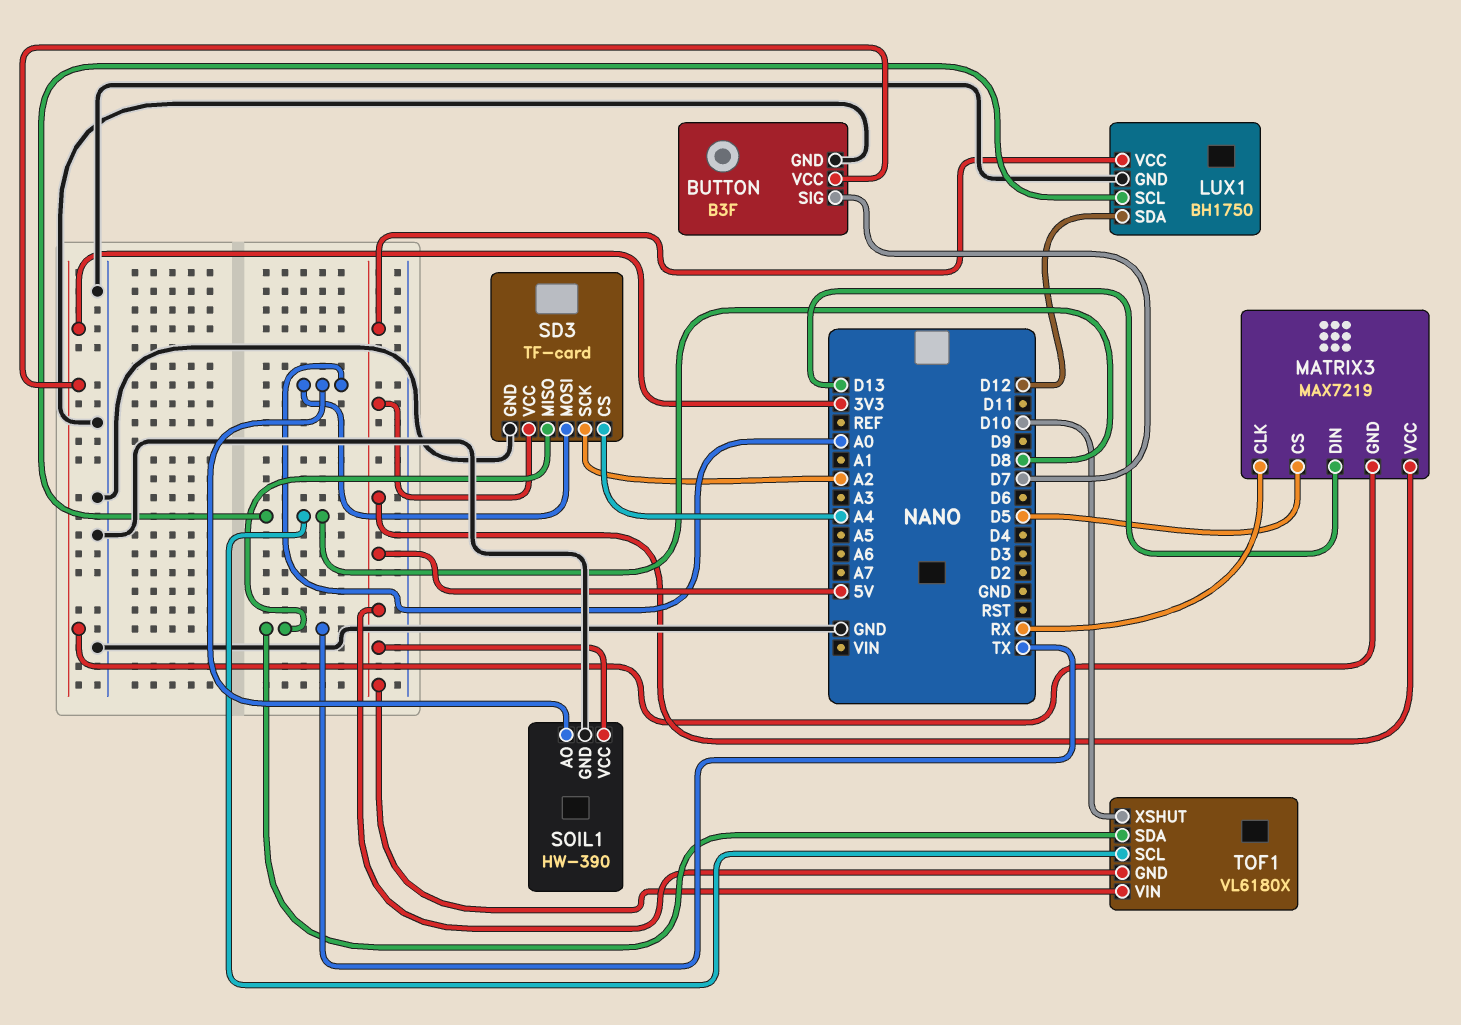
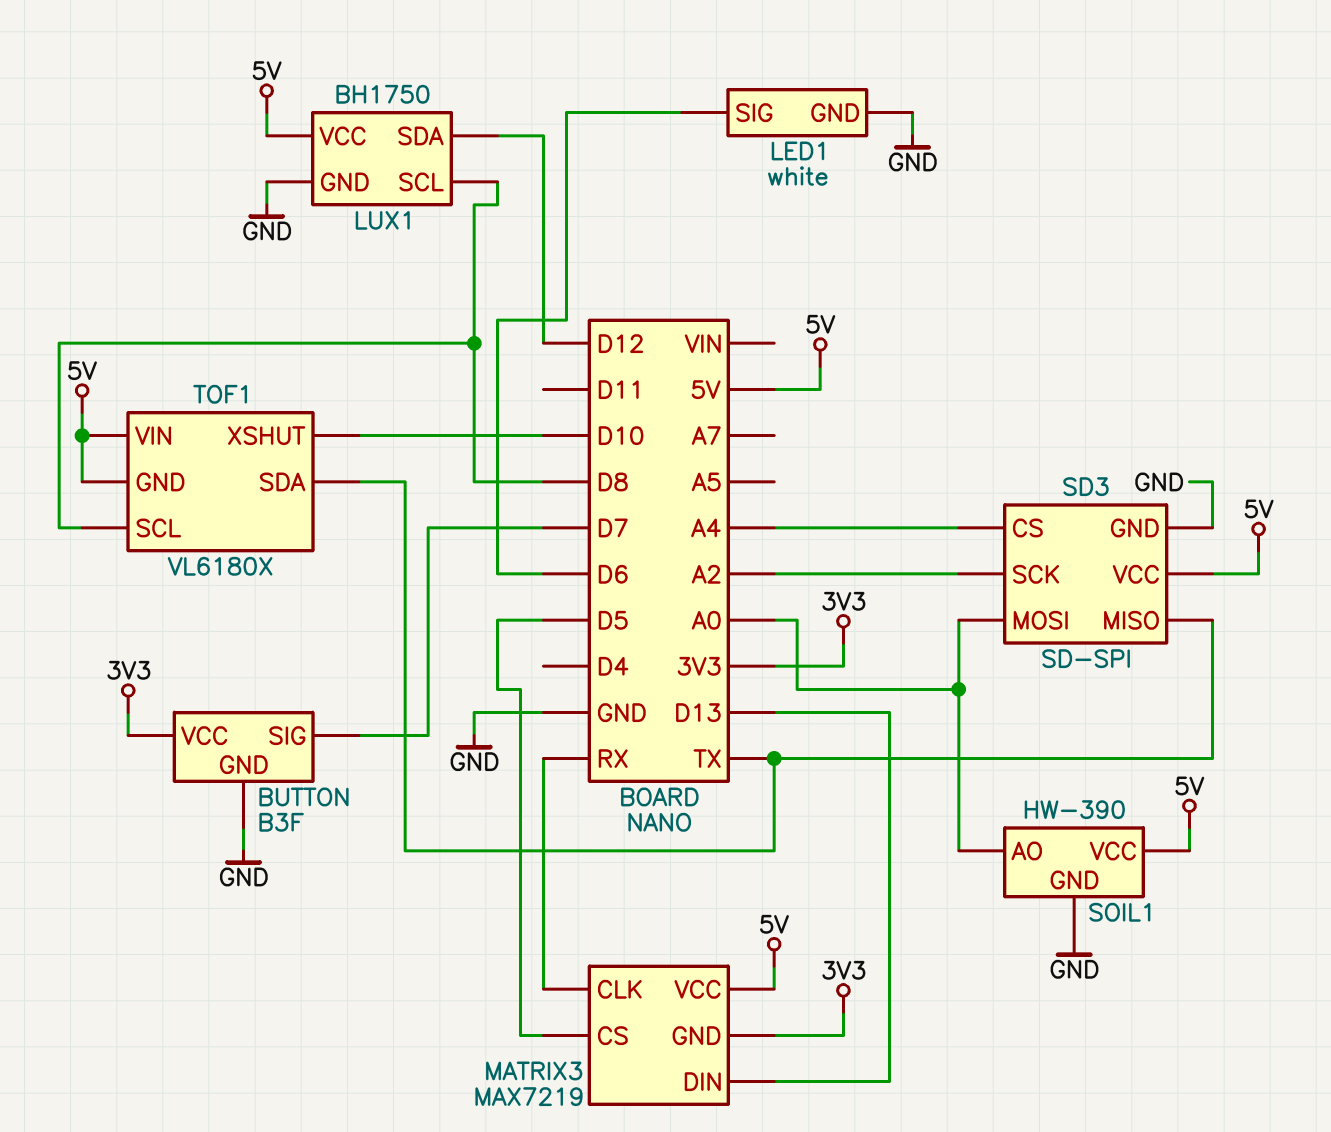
LED1: none -> white
LED1 pin GND: none -> GND
LED1 pin SIG: none -> D6
SD3: TF-card -> SD-SPI

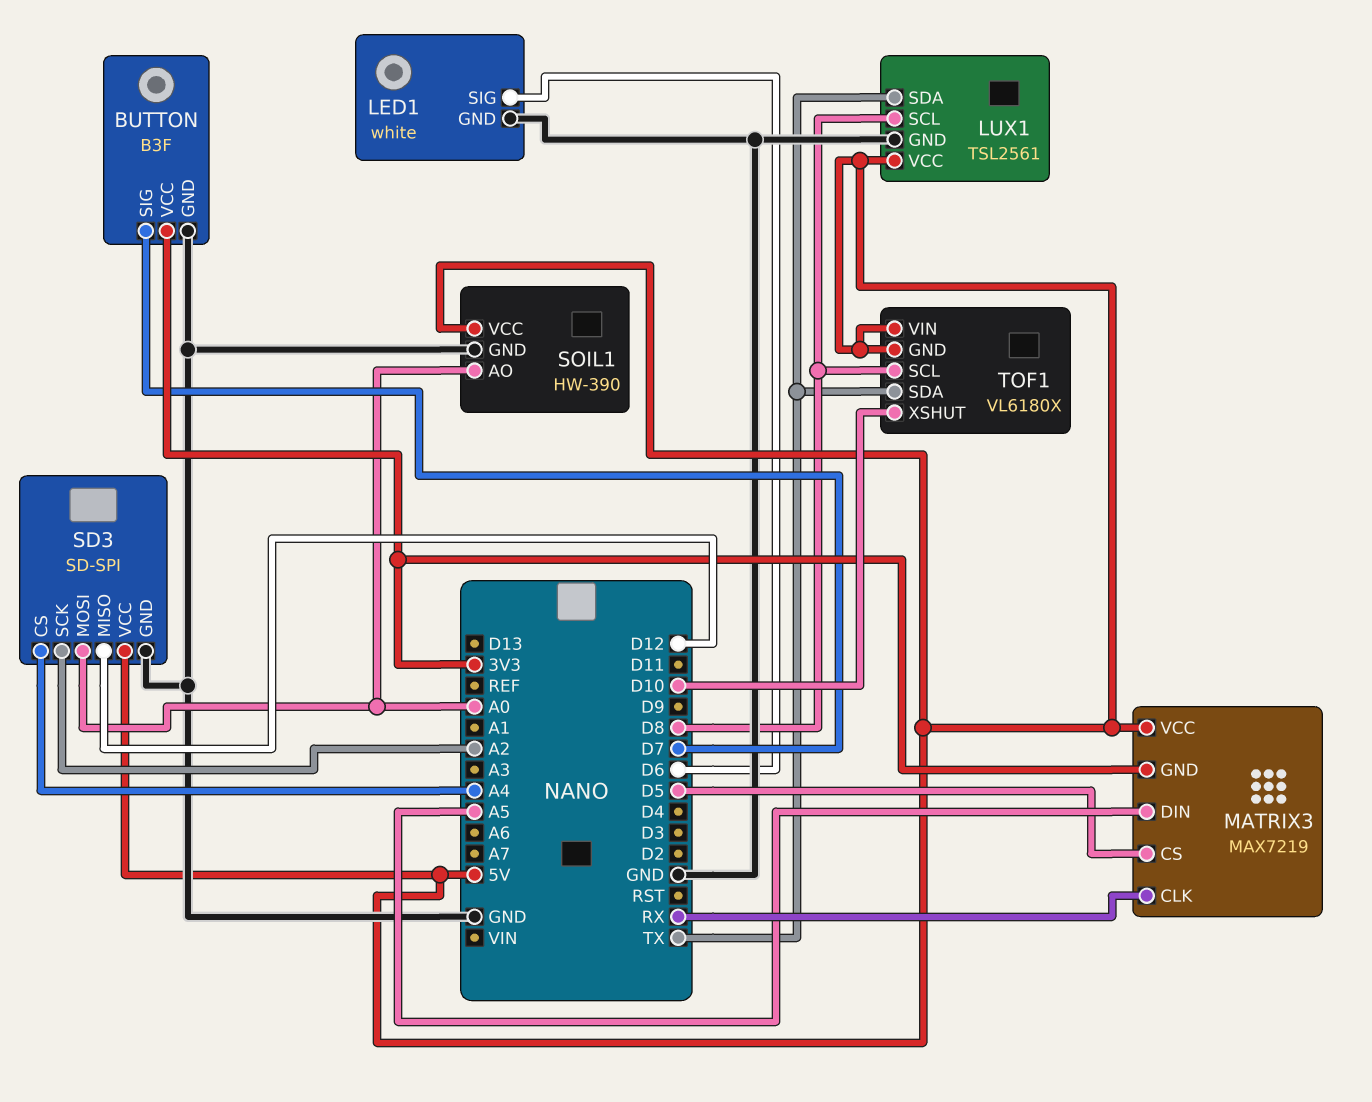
LUX1: BH1750 -> TSL2561
LUX1 pin SDA: D12 -> TX
MATRIX3 pin DIN: D13 -> A5
SD3 pin MISO: TX -> D12

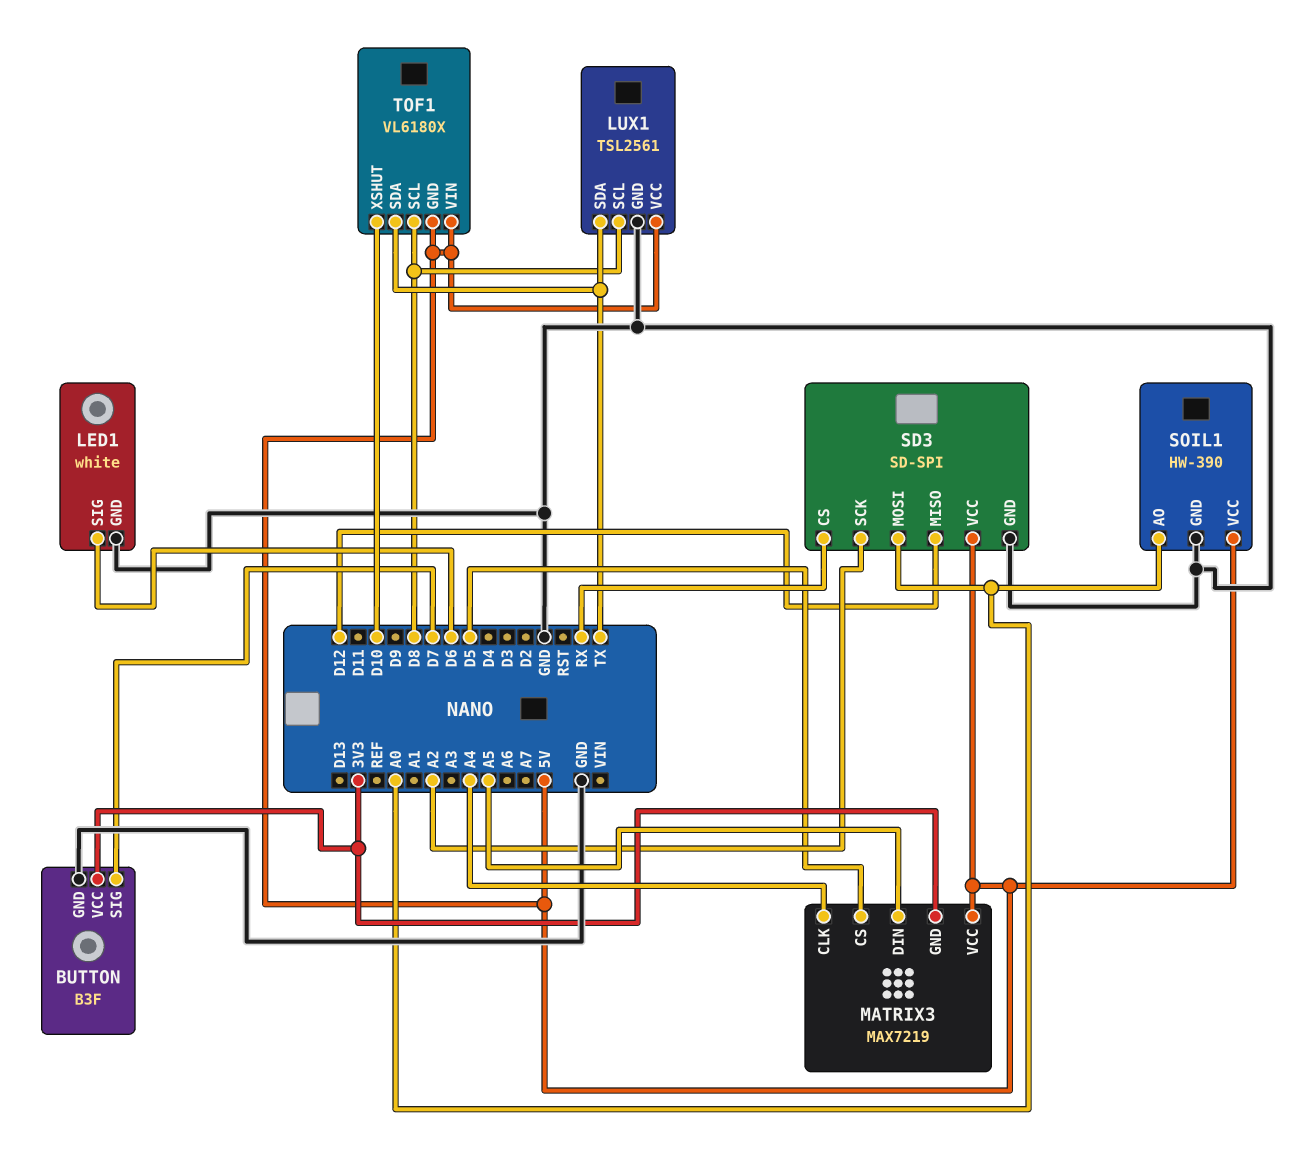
MATRIX3 pin CLK: RX -> A4
SD3 pin CS: A4 -> RX

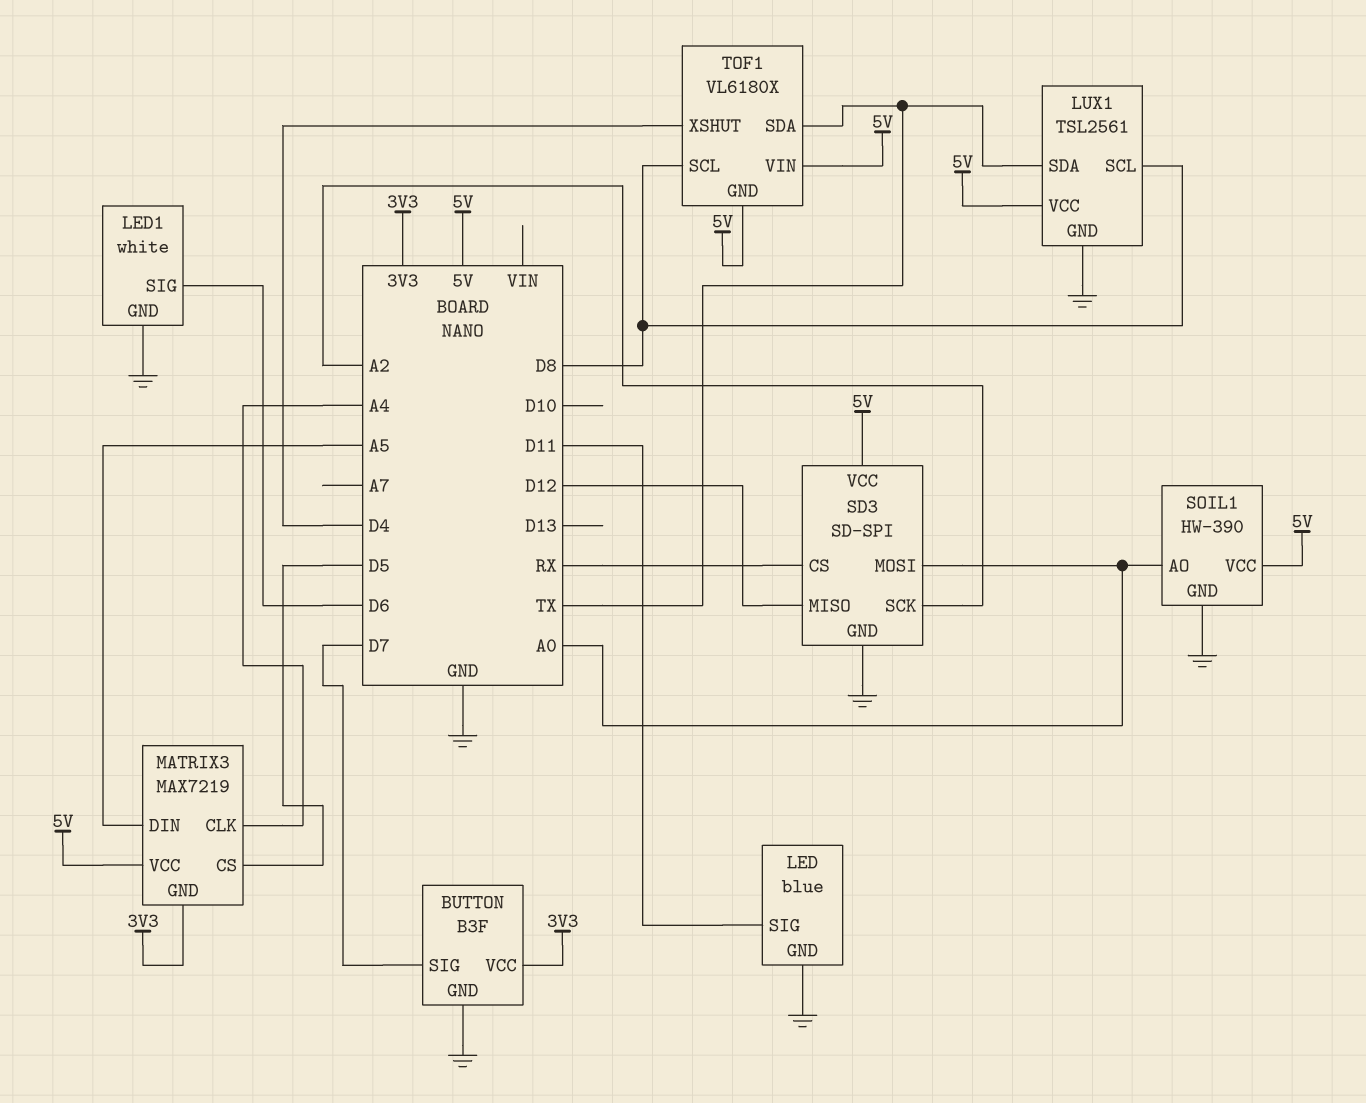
LED: none -> blue
LED pin GND: none -> GND
LED pin SIG: none -> D11
TOF1 pin XSHUT: D10 -> D4

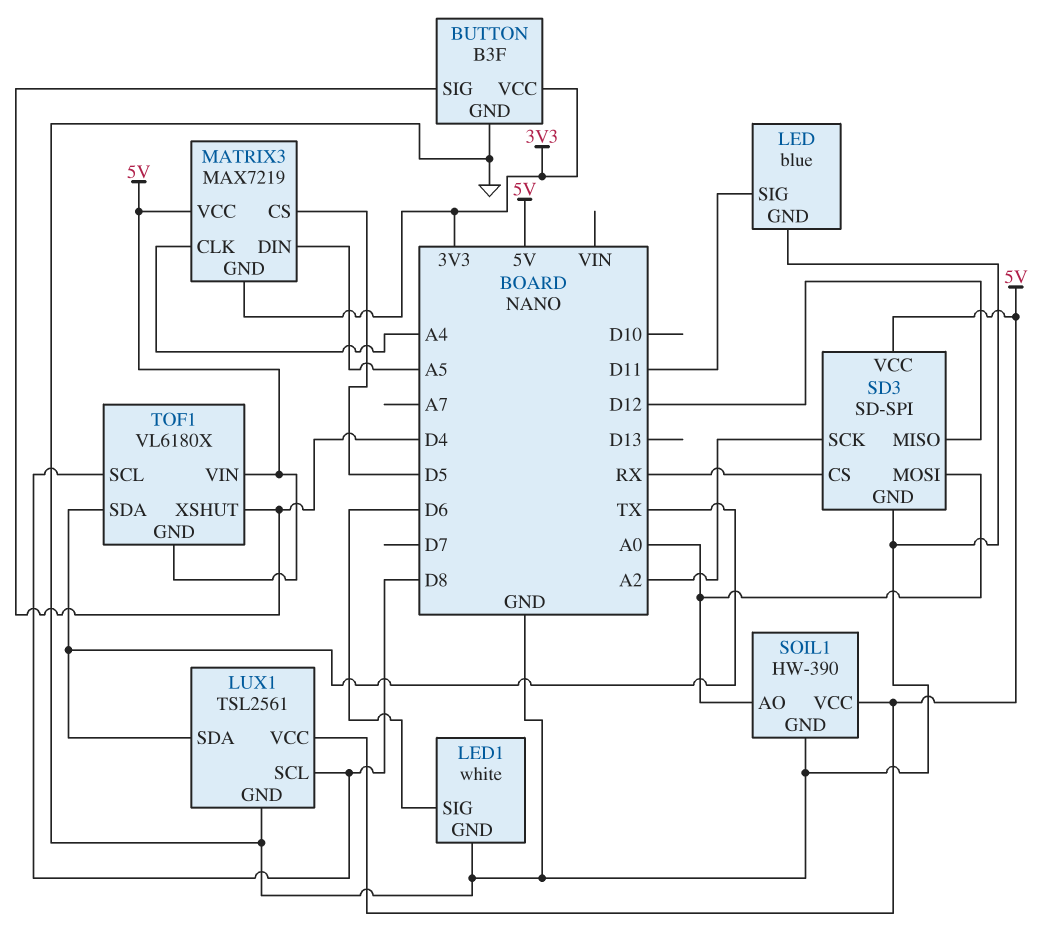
BUTTON pin SIG: D7 -> D4

